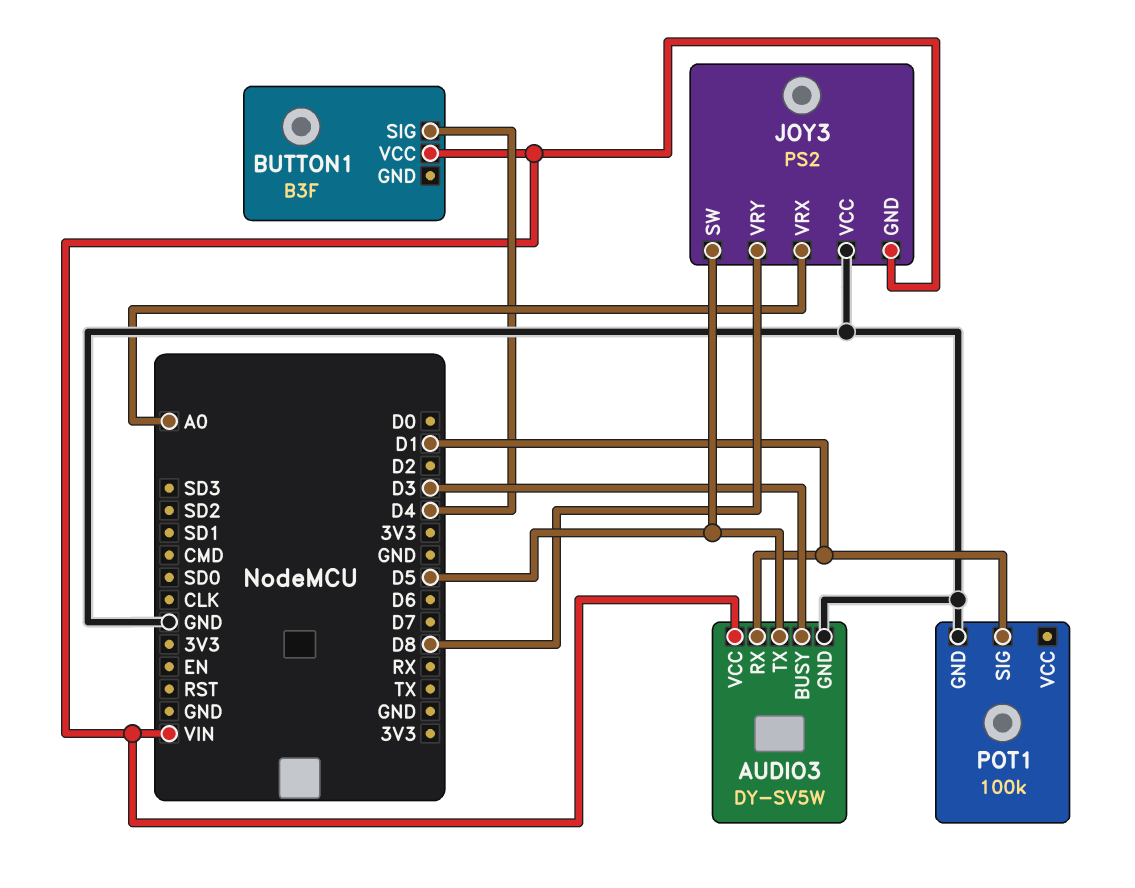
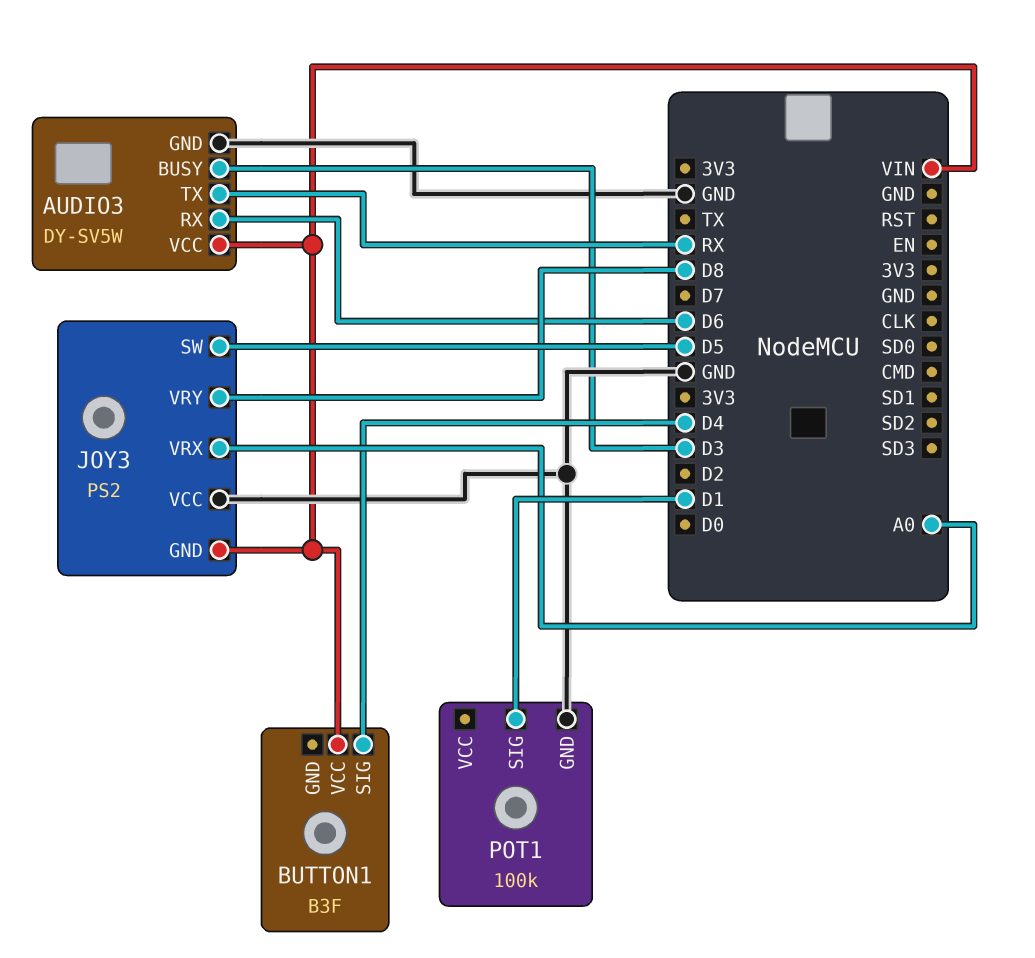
AUDIO3 pin RX: D1 -> D6
AUDIO3 pin TX: D5 -> RX

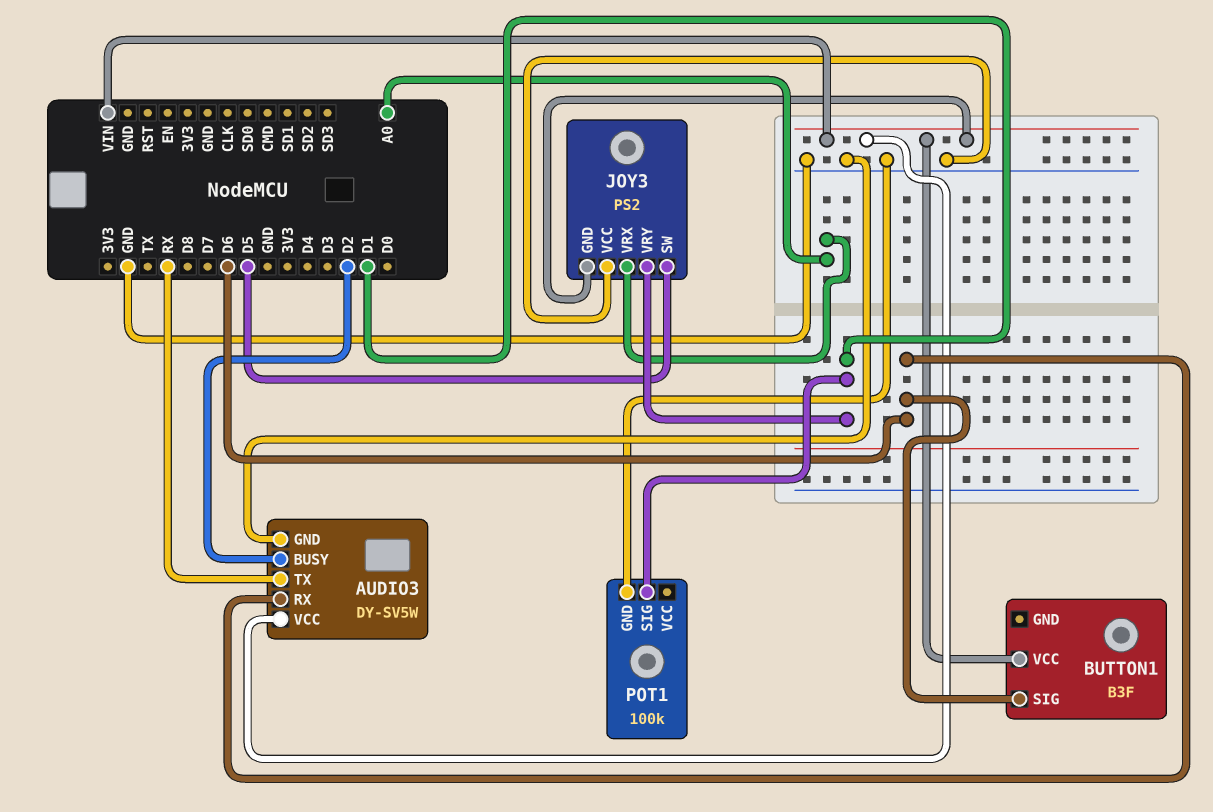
AUDIO3 pin BUSY: D3 -> D2
BUTTON1 pin SIG: D4 -> D6
JOY3 pin VRY: D8 -> D1

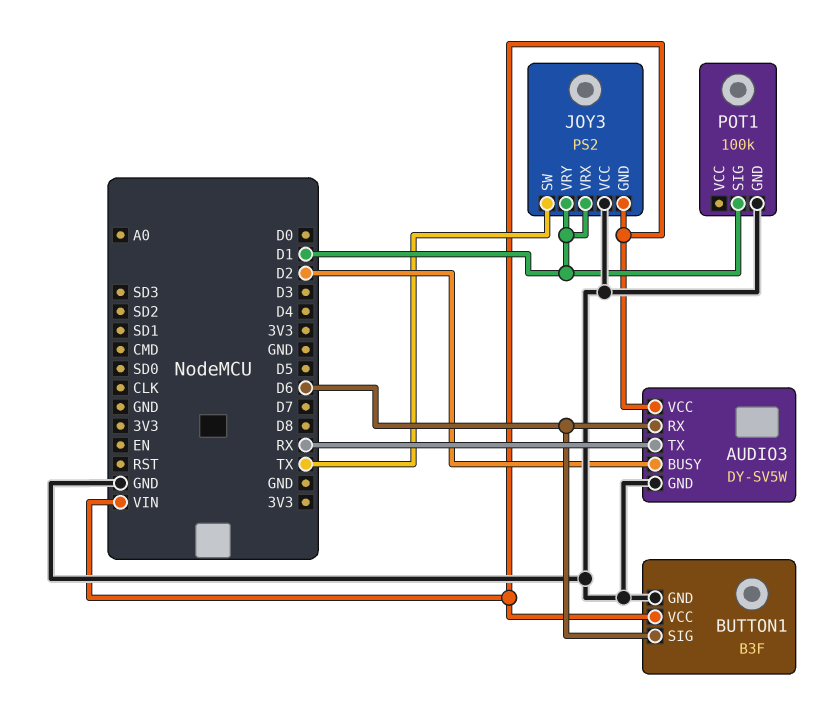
BUTTON1 pin GND: none -> GND
JOY3 pin SW: D5 -> TX
JOY3 pin VRX: A0 -> D1

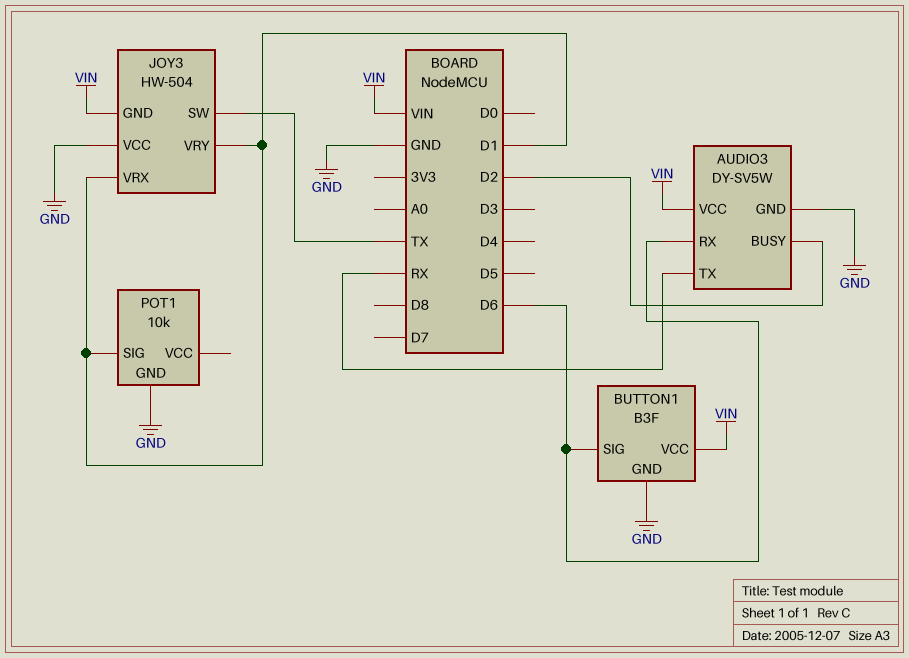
JOY3: PS2 -> HW-504
POT1: 100k -> 10k

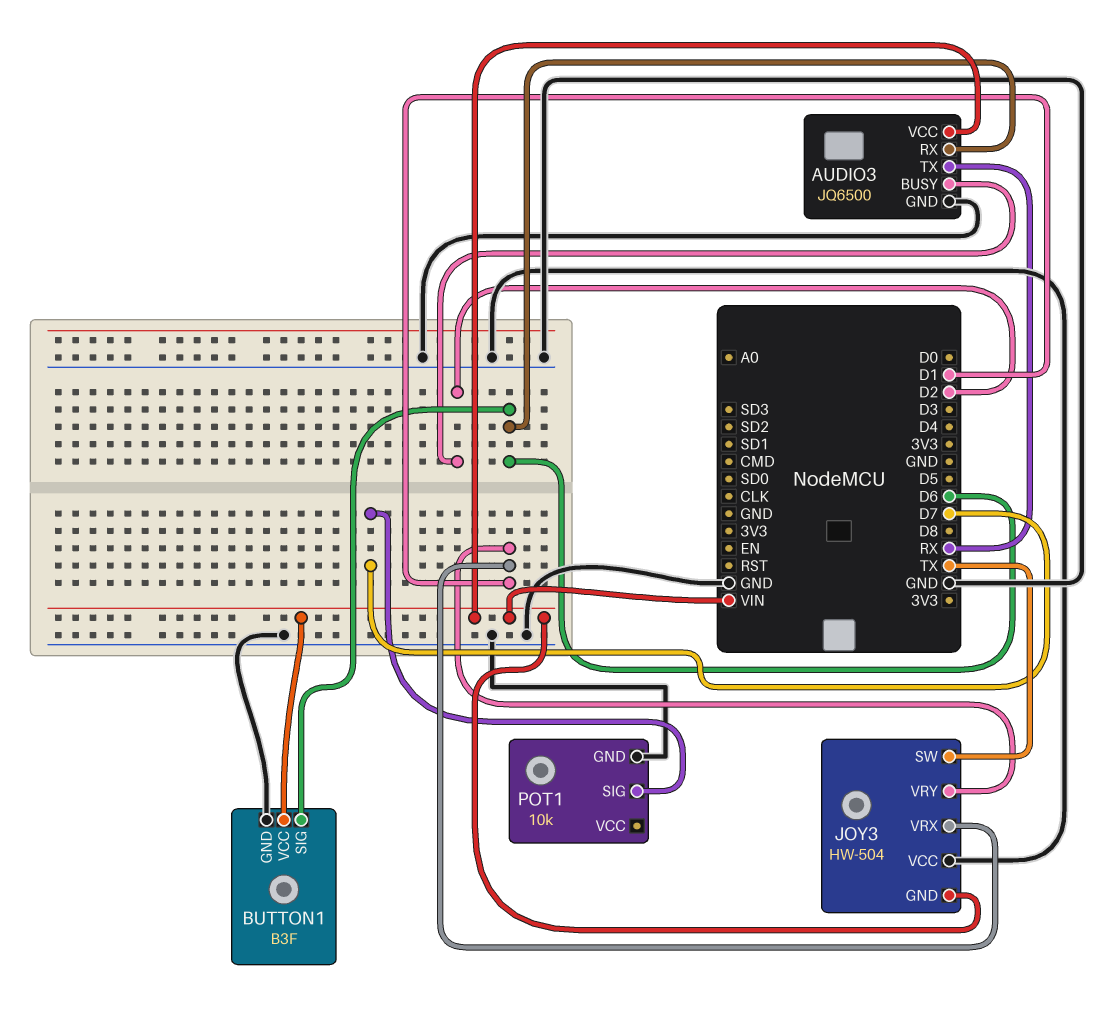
AUDIO3: DY-SV5W -> JQ6500
POT1 pin SIG: D1 -> D7

